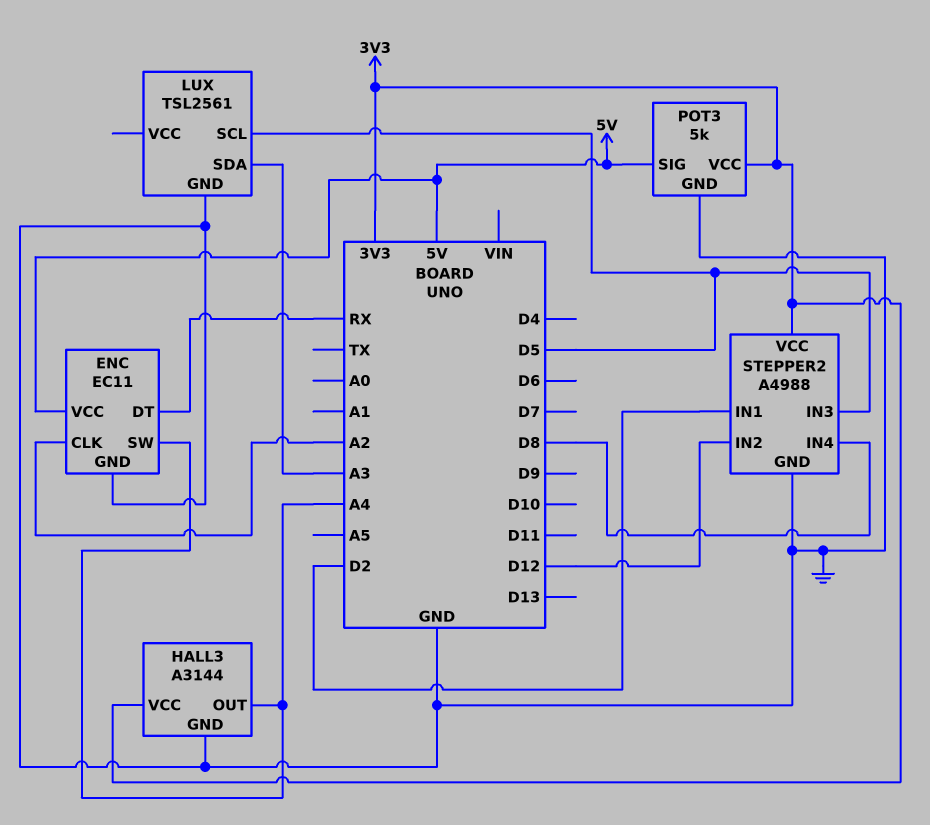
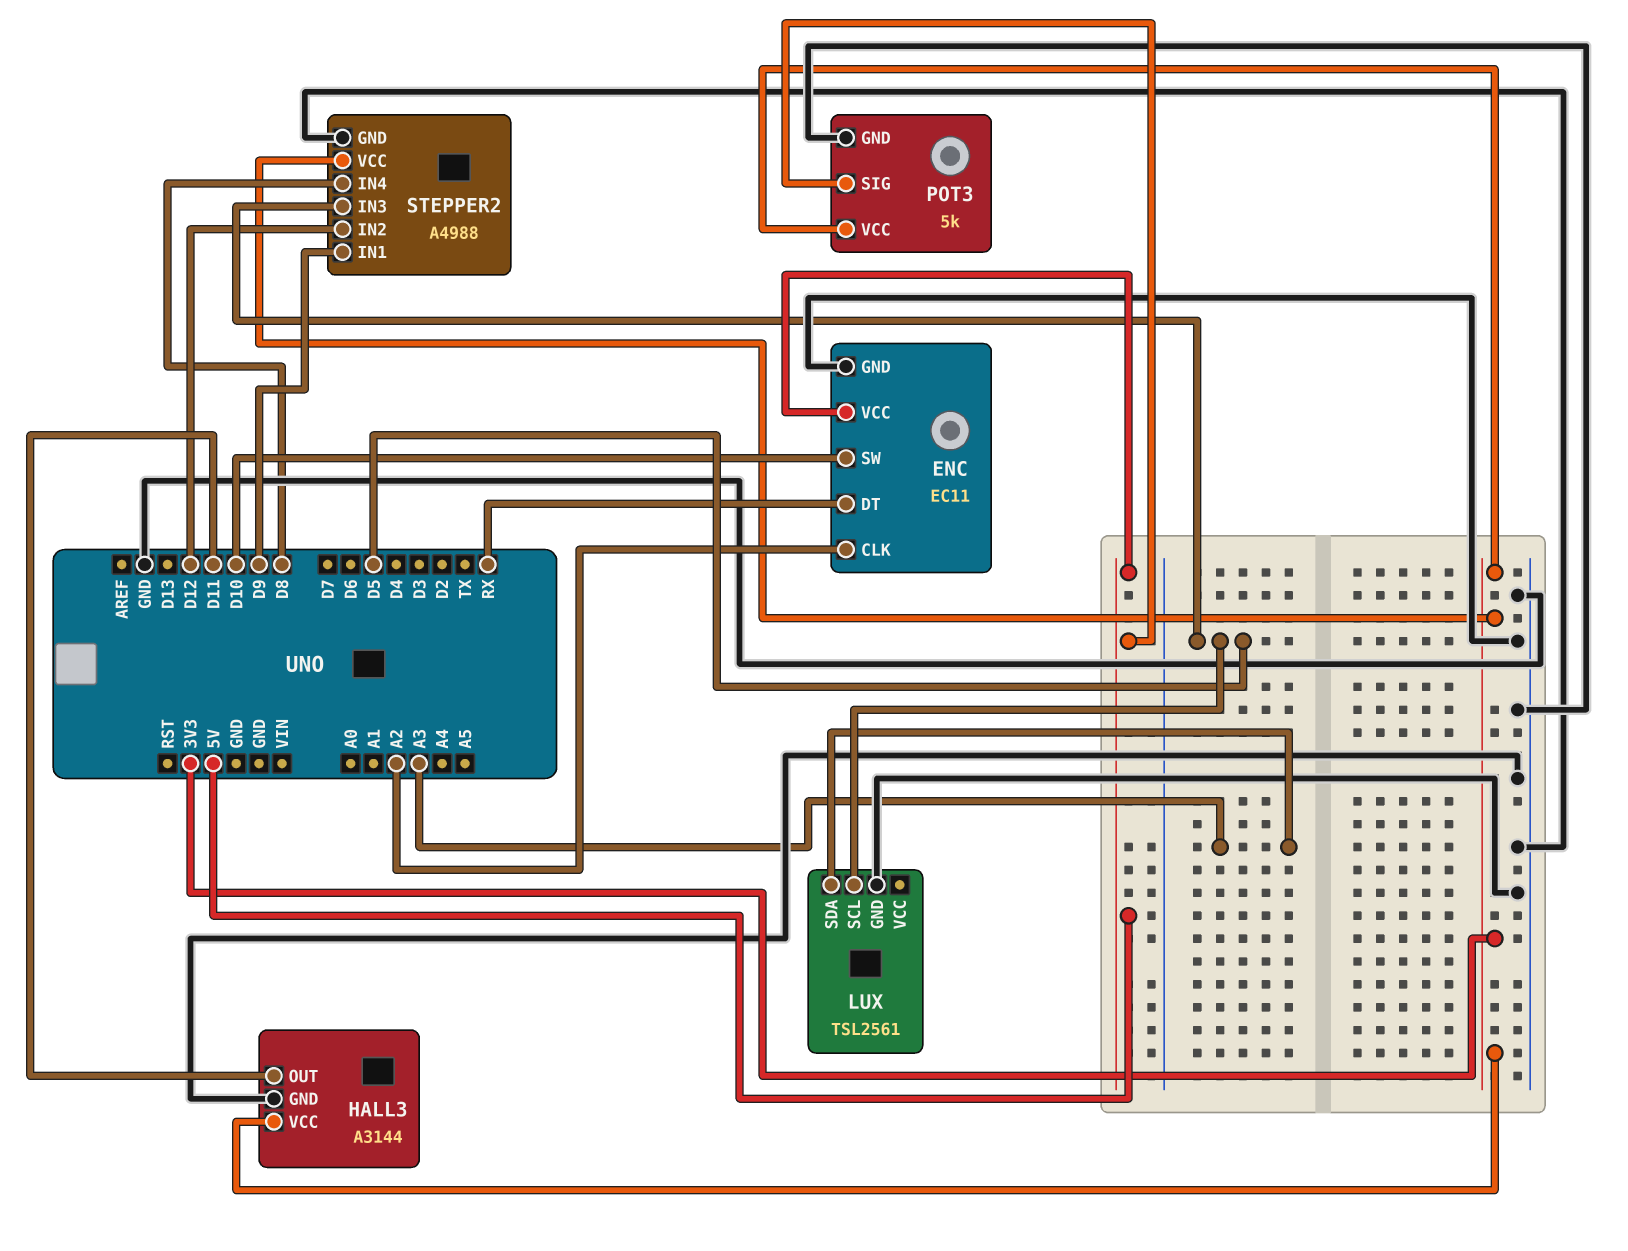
ENC pin SW: A4 -> D10
HALL3 pin OUT: A4 -> D11
STEPPER2 pin IN1: D2 -> D9

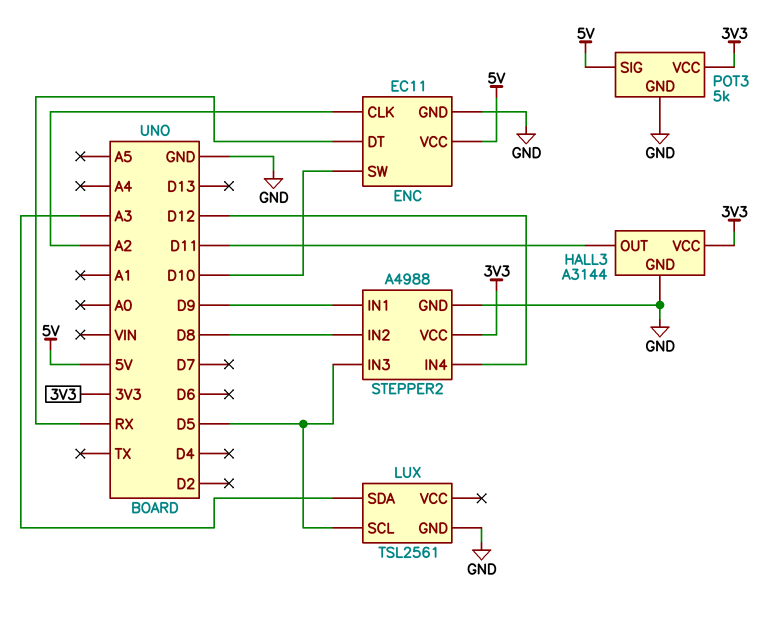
STEPPER2 pin IN2: D12 -> D8
STEPPER2 pin IN4: D8 -> D12

